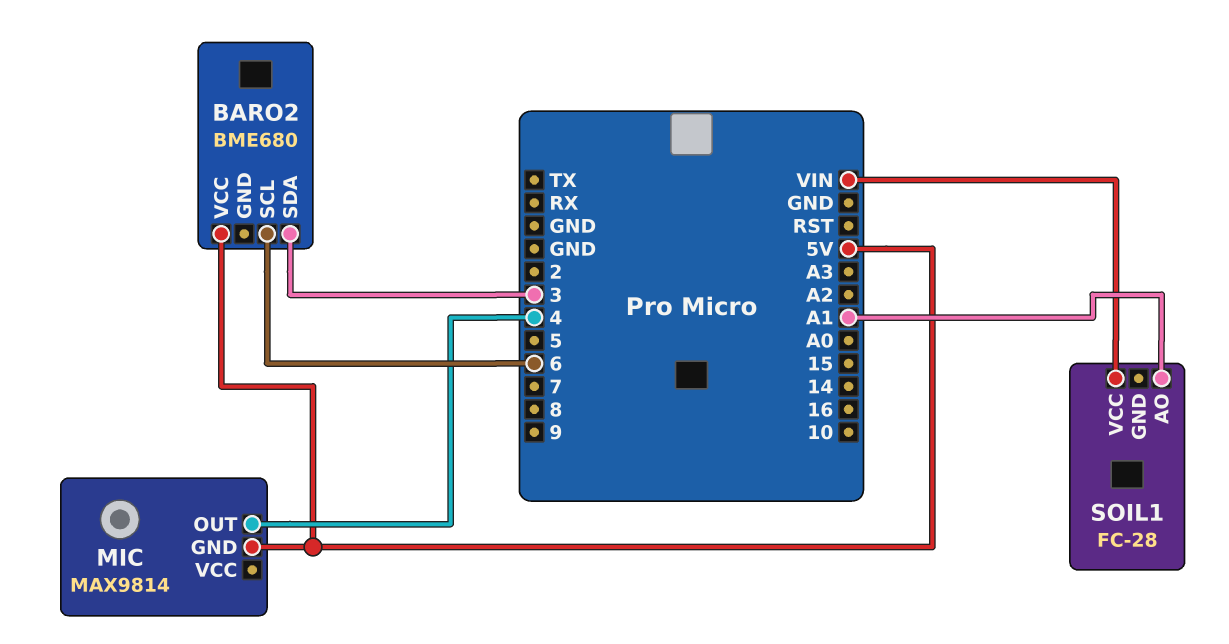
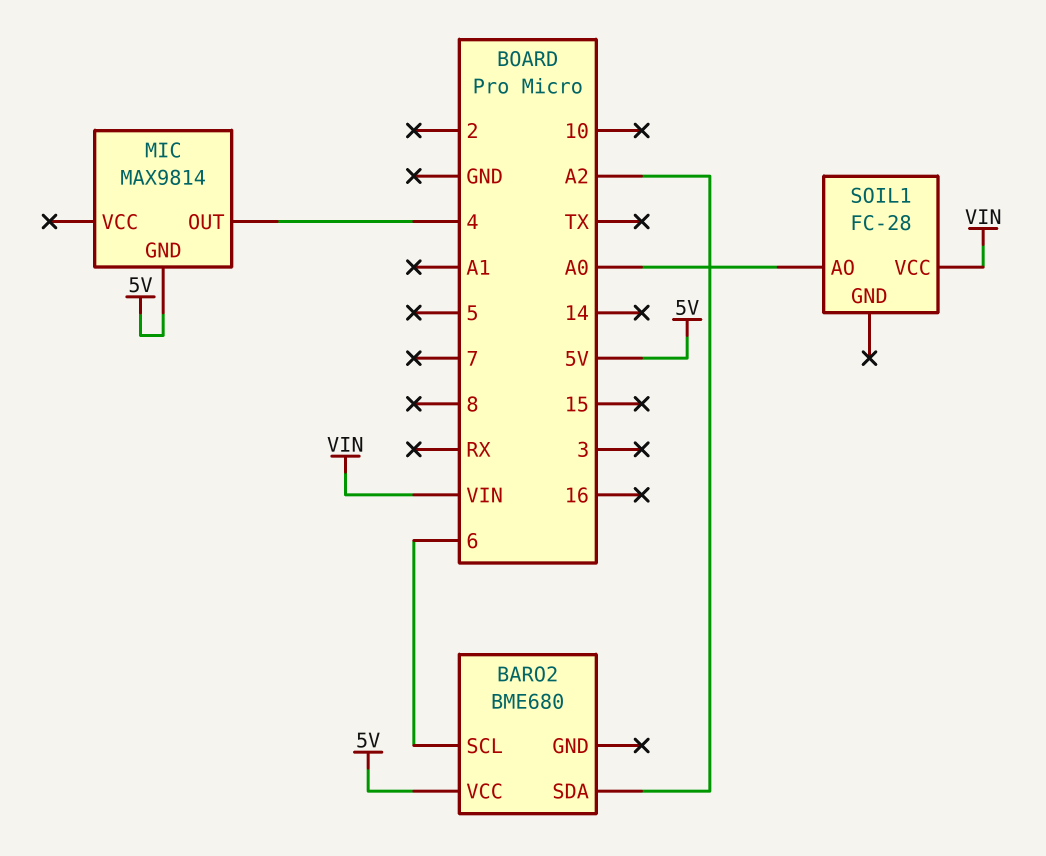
BARO2 pin SDA: 3 -> A2
SOIL1 pin AO: A1 -> A0

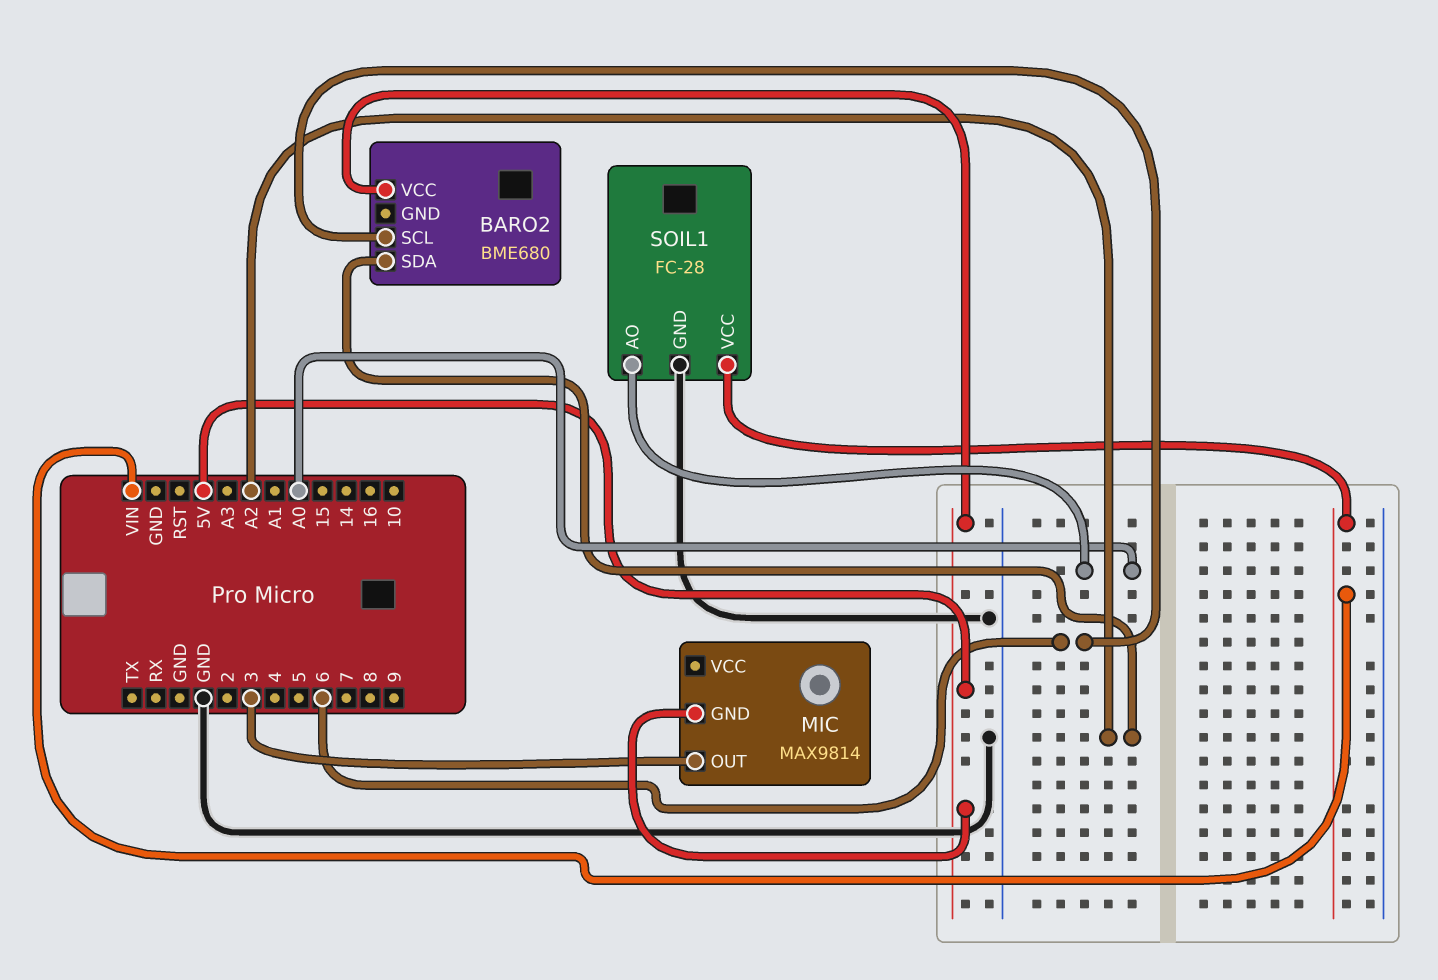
MIC pin OUT: 4 -> 3
SOIL1 pin GND: none -> GND

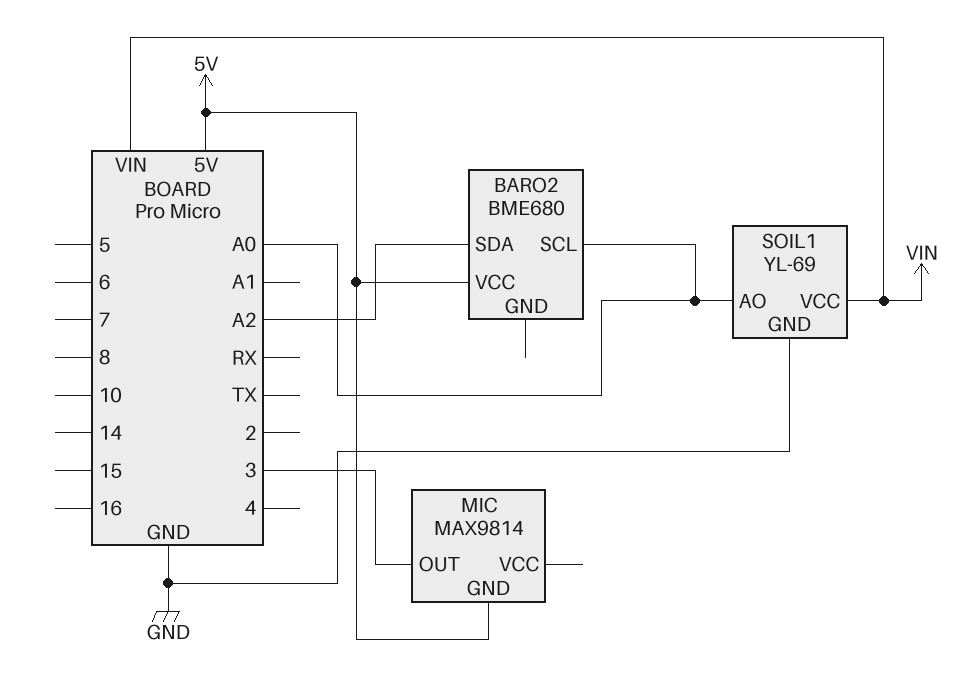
BARO2 pin SCL: 6 -> A0
SOIL1: FC-28 -> YL-69

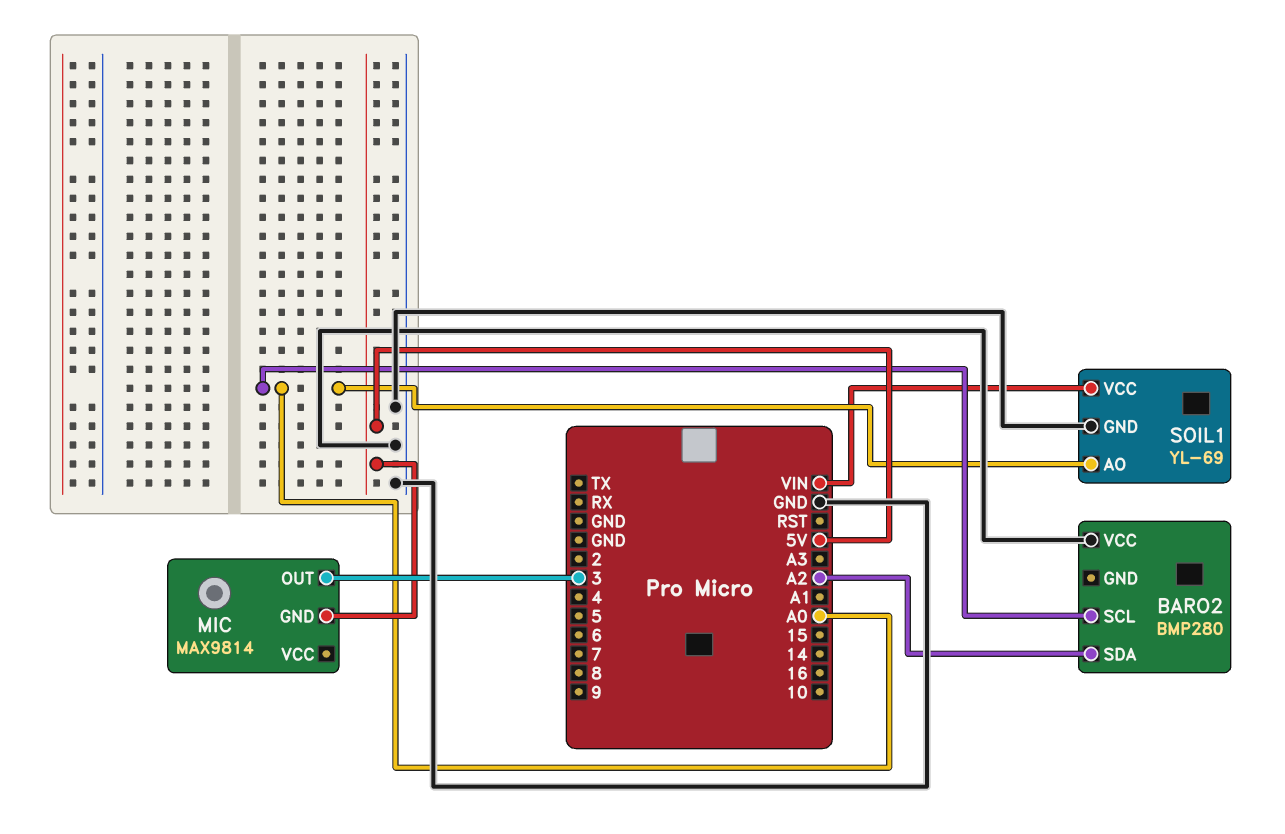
BARO2: BME680 -> BMP280
BARO2 pin VCC: 5V -> GND

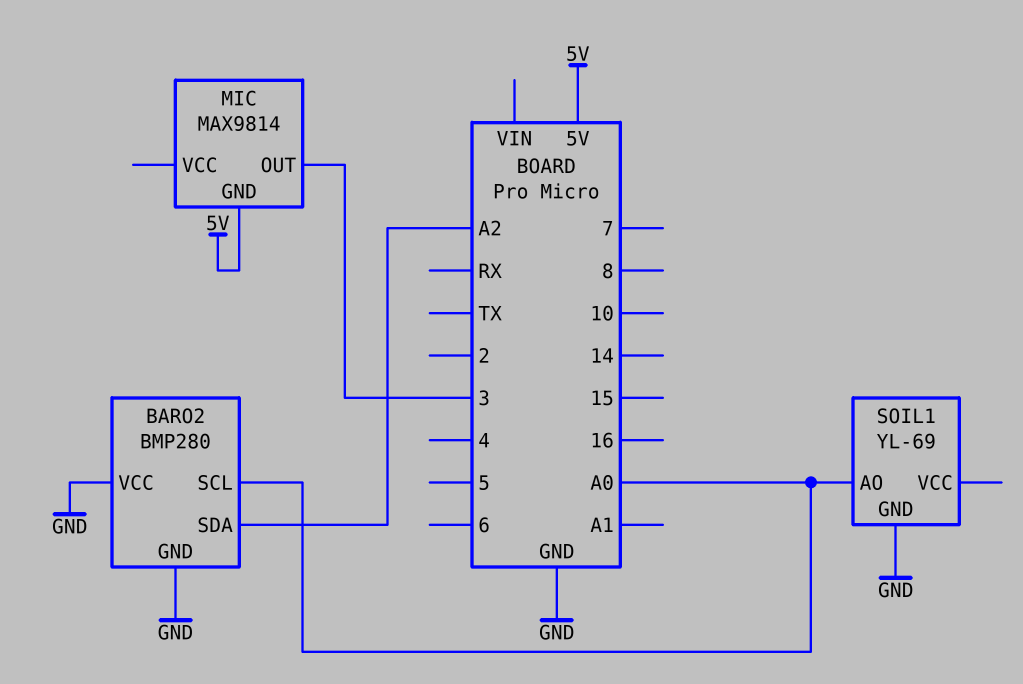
BARO2 pin GND: none -> GND
SOIL1 pin VCC: VIN -> none

